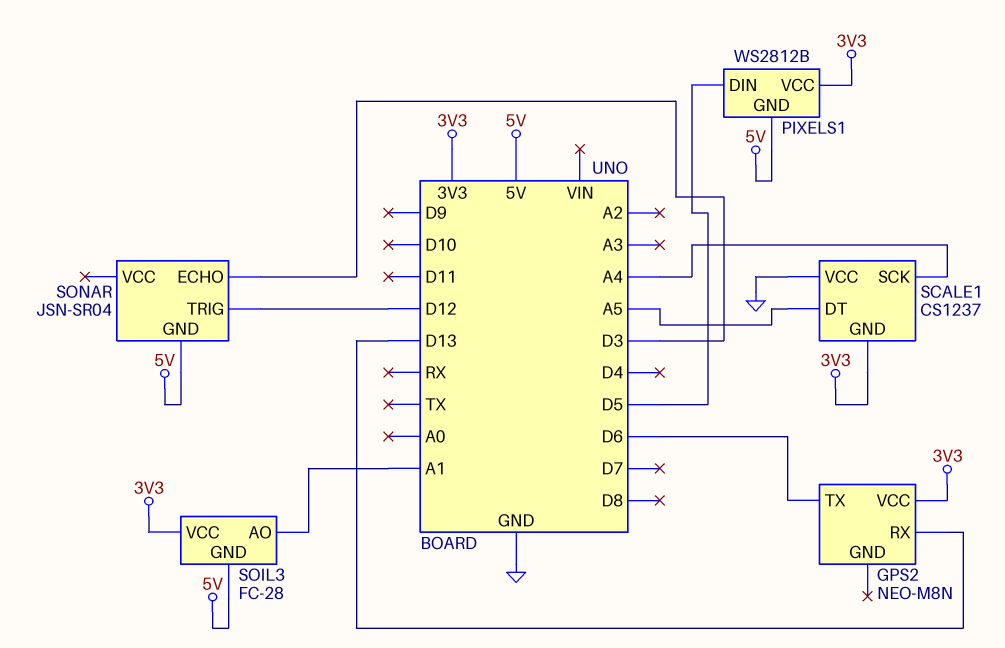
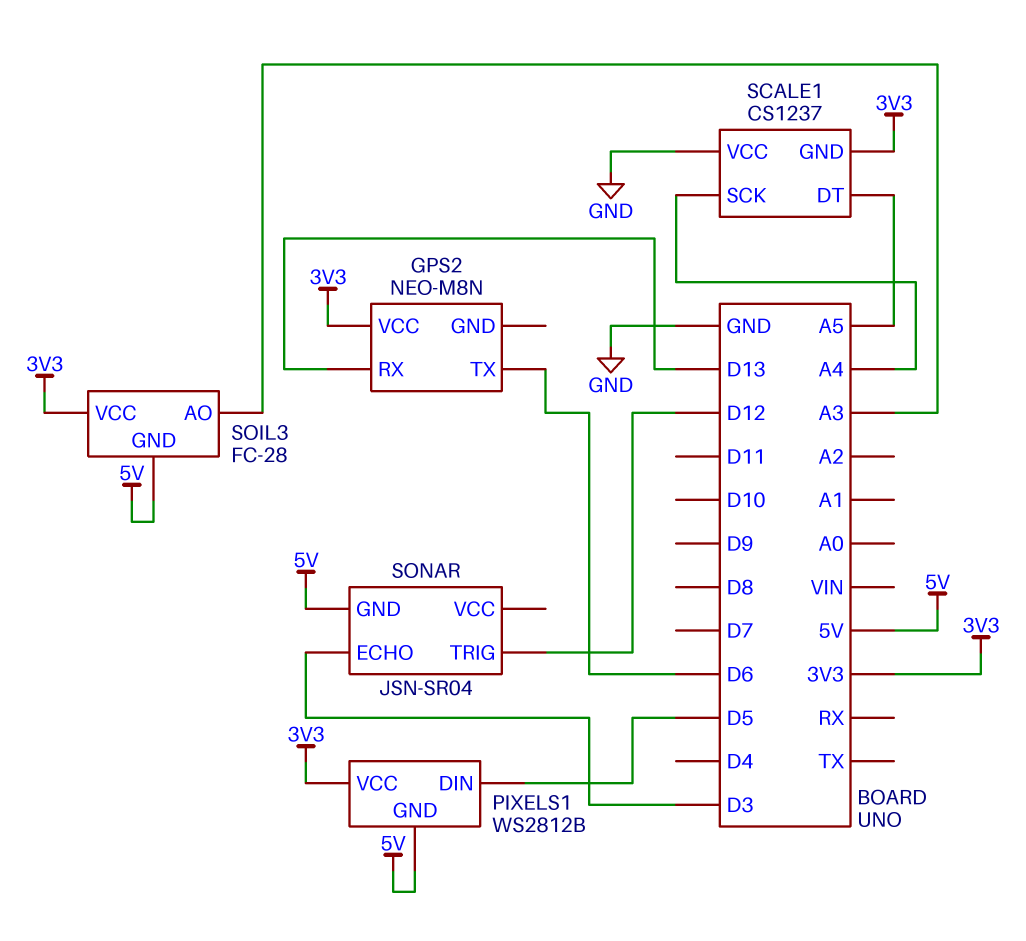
SOIL3 pin AO: A1 -> A3

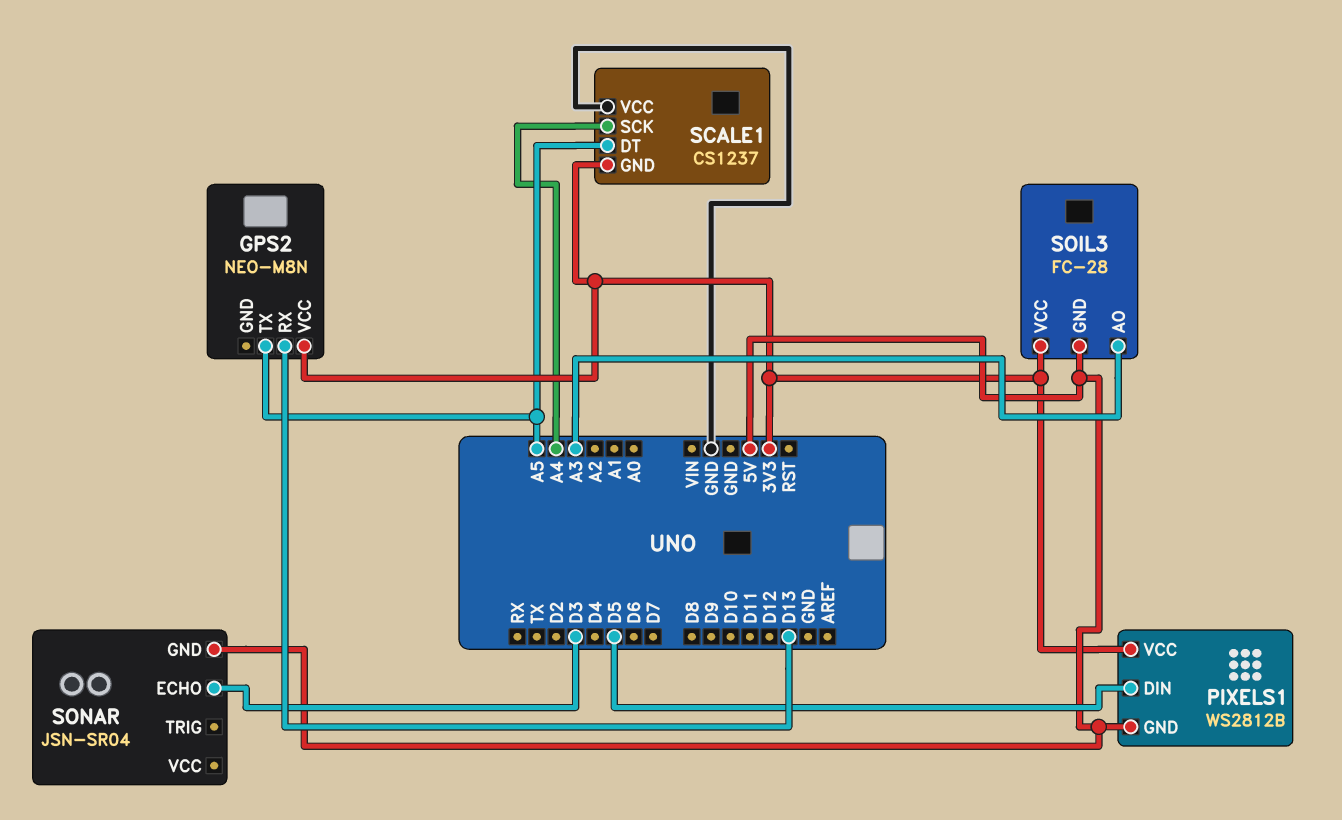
GPS2 pin TX: D6 -> A5
SONAR pin TRIG: D12 -> none

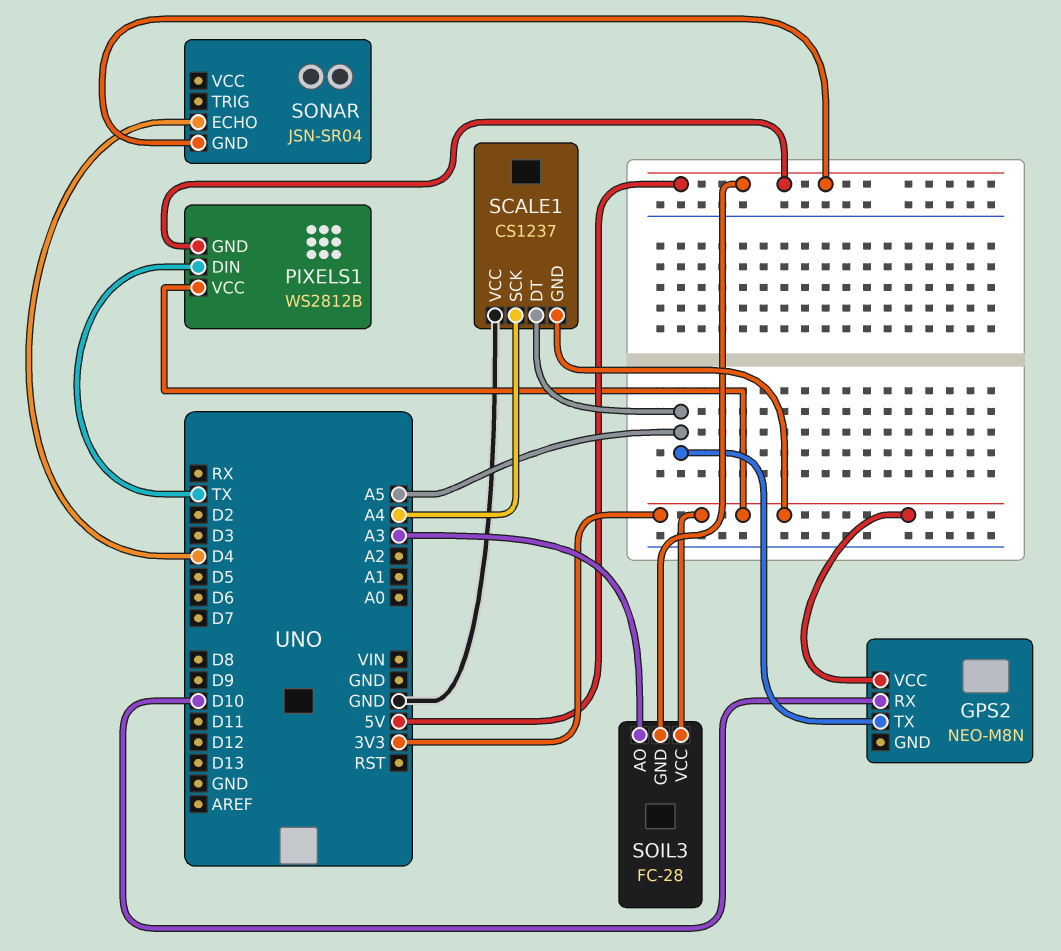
GPS2 pin RX: D13 -> D10
PIXELS1 pin DIN: D5 -> TX
SONAR pin ECHO: D3 -> D4

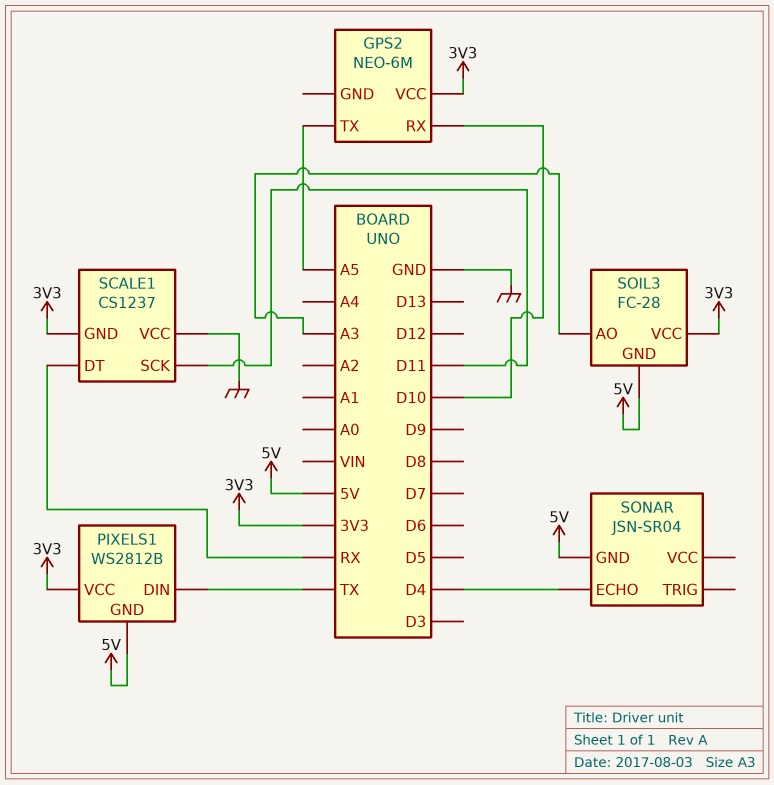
GPS2: NEO-M8N -> NEO-6M
SCALE1 pin DT: A5 -> RX
SCALE1 pin SCK: A4 -> D11

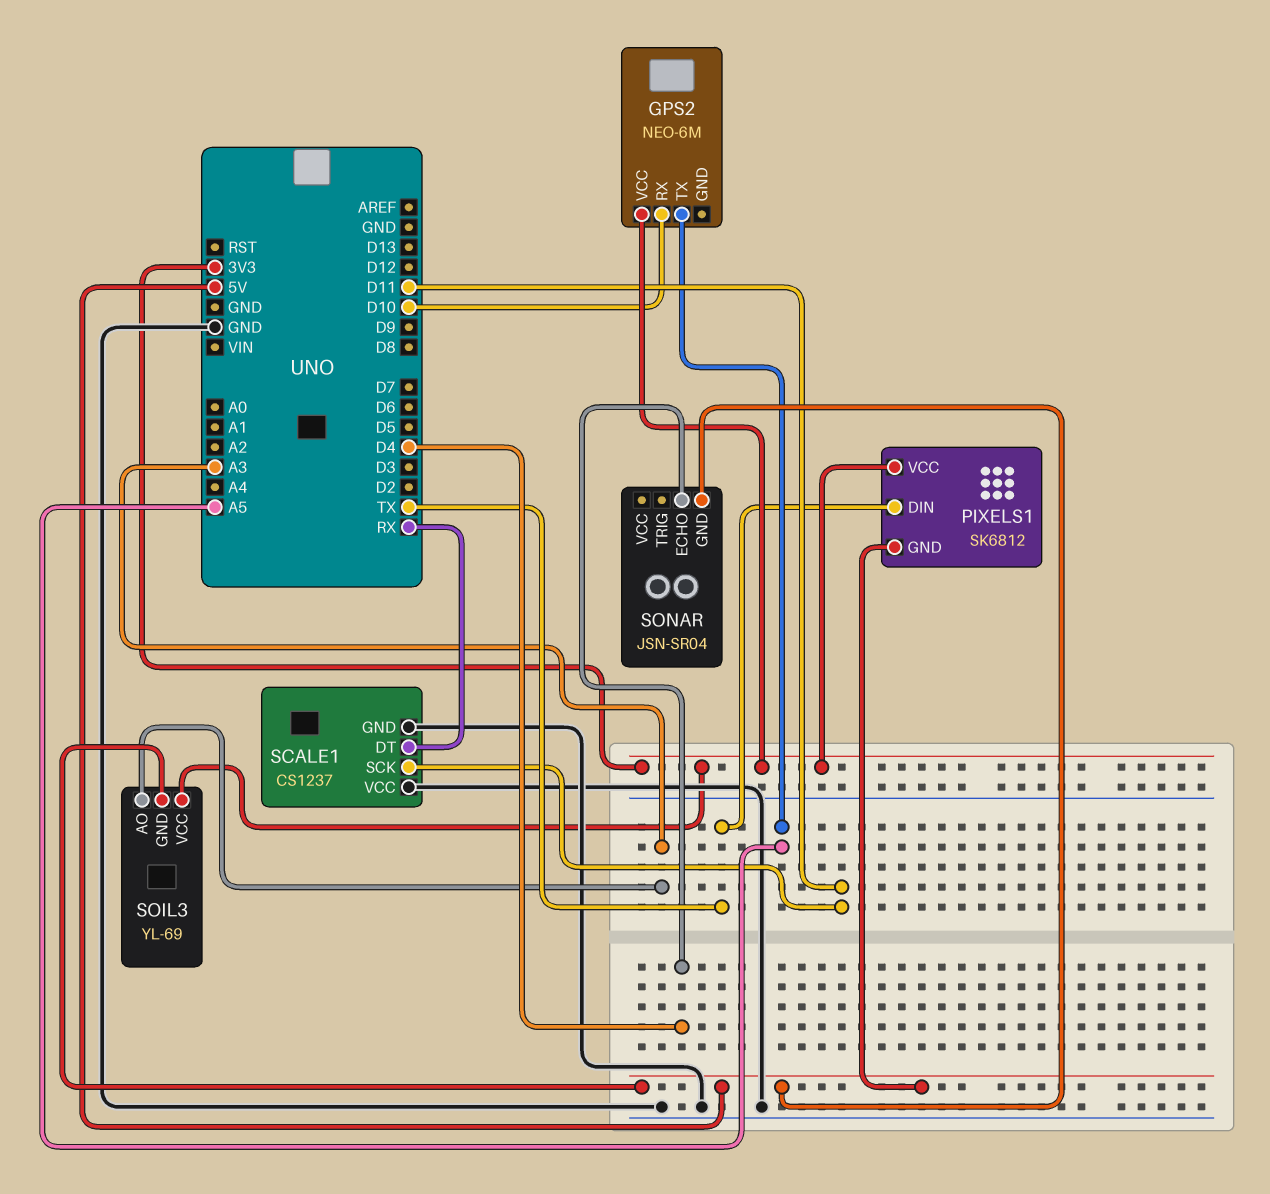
PIXELS1: WS2812B -> SK6812
SCALE1 pin GND: 3V3 -> GND
SOIL3: FC-28 -> YL-69

